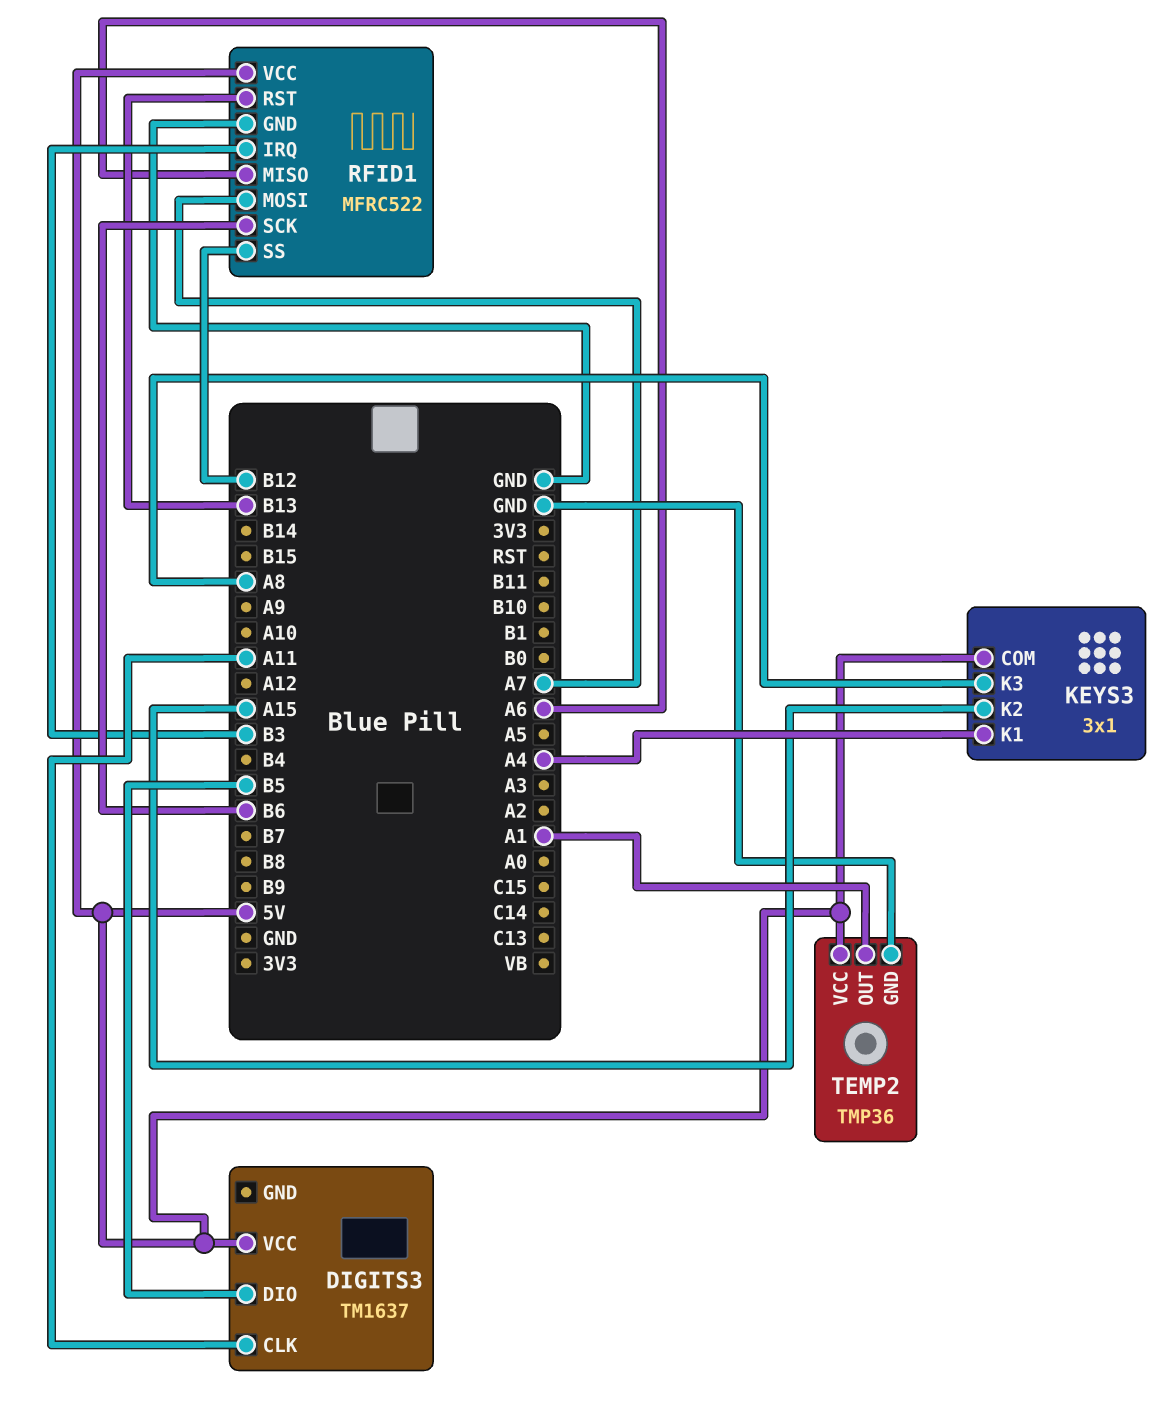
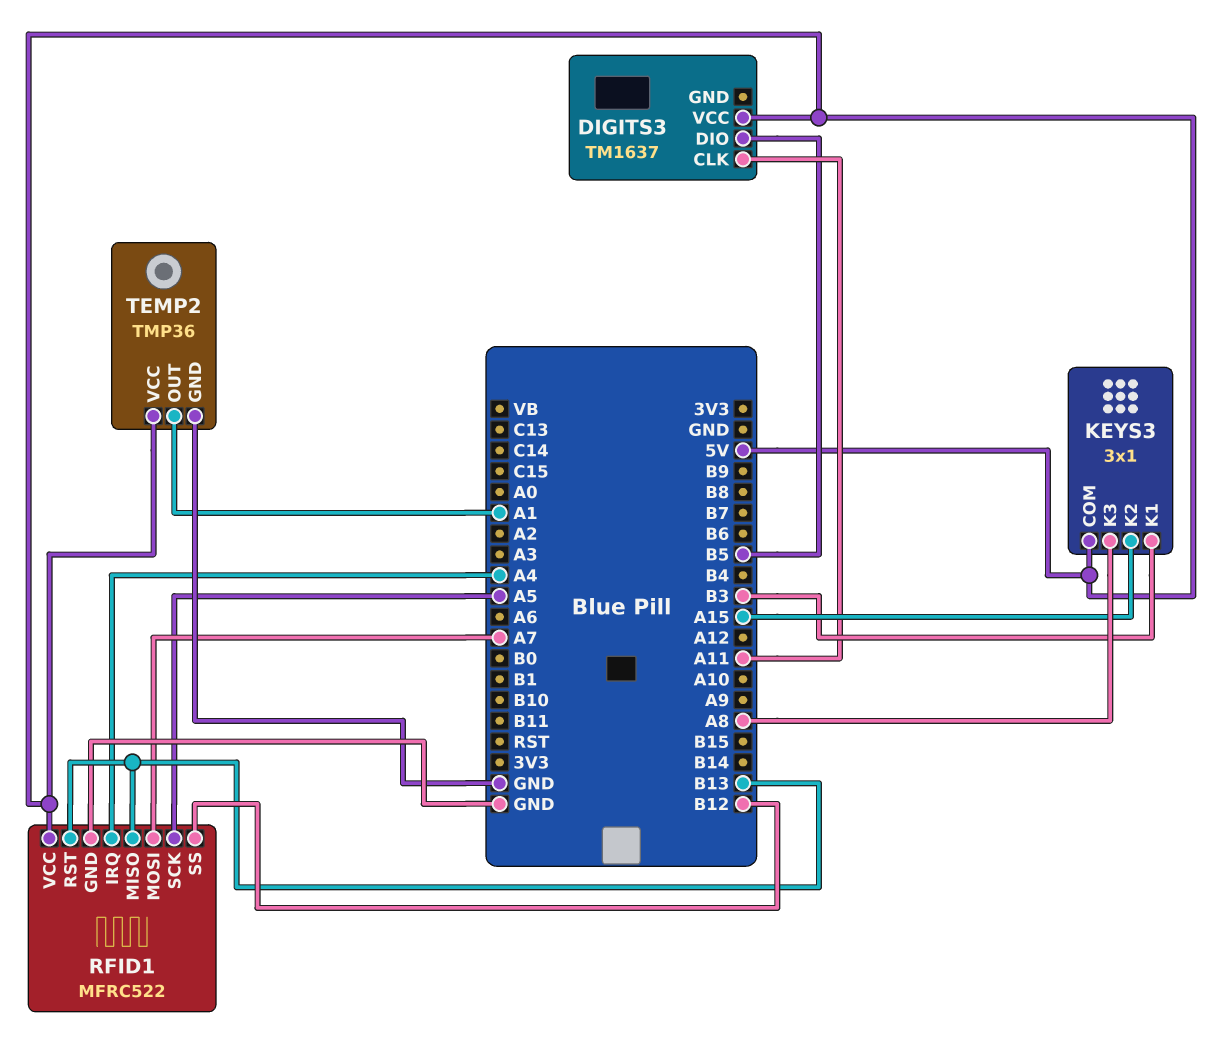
KEYS3 pin K1: A4 -> B3
RFID1 pin IRQ: B3 -> A4
RFID1 pin MISO: A6 -> B13
RFID1 pin SCK: B6 -> A5

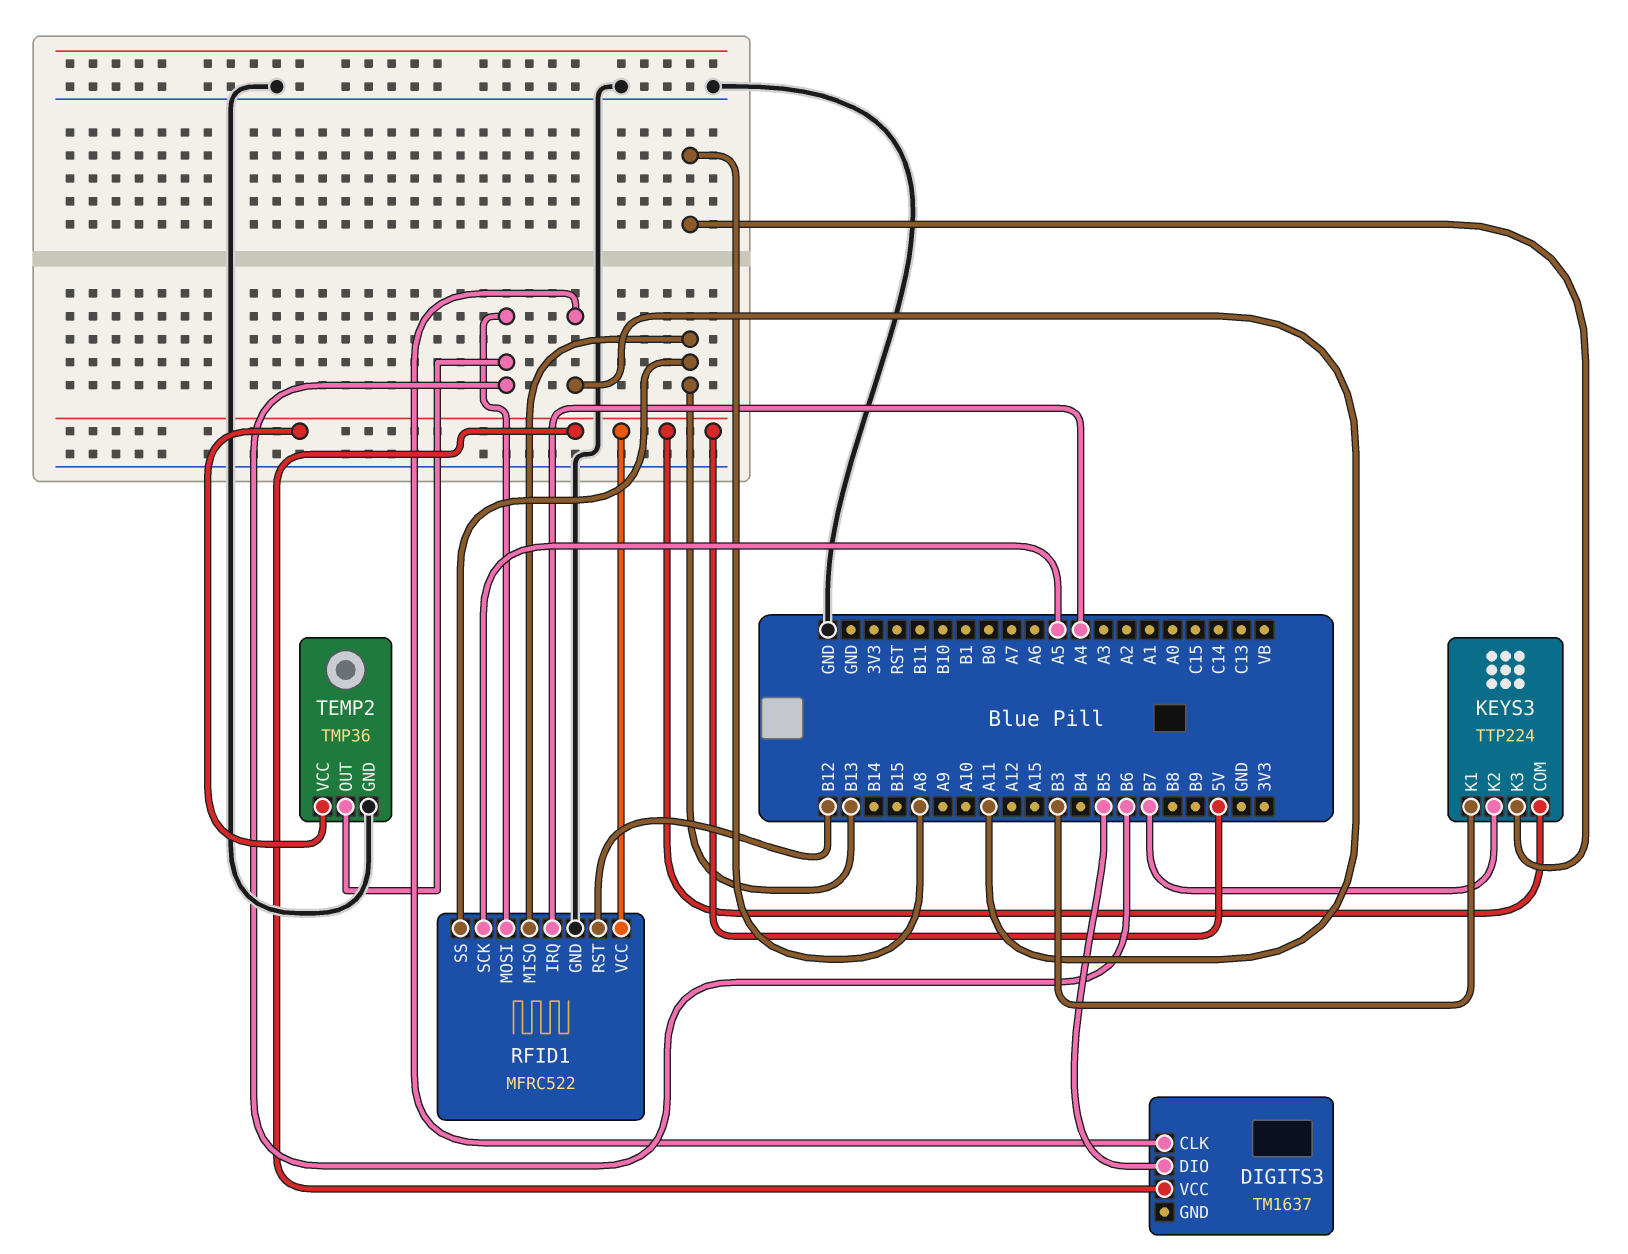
KEYS3: 3x1 -> TTP224
KEYS3 pin K2: A15 -> B7
RFID1 pin MOSI: A7 -> B6
RFID1 pin RST: B13 -> B12
RFID1 pin SS: B12 -> B13
TEMP2 pin OUT: A1 -> B6

